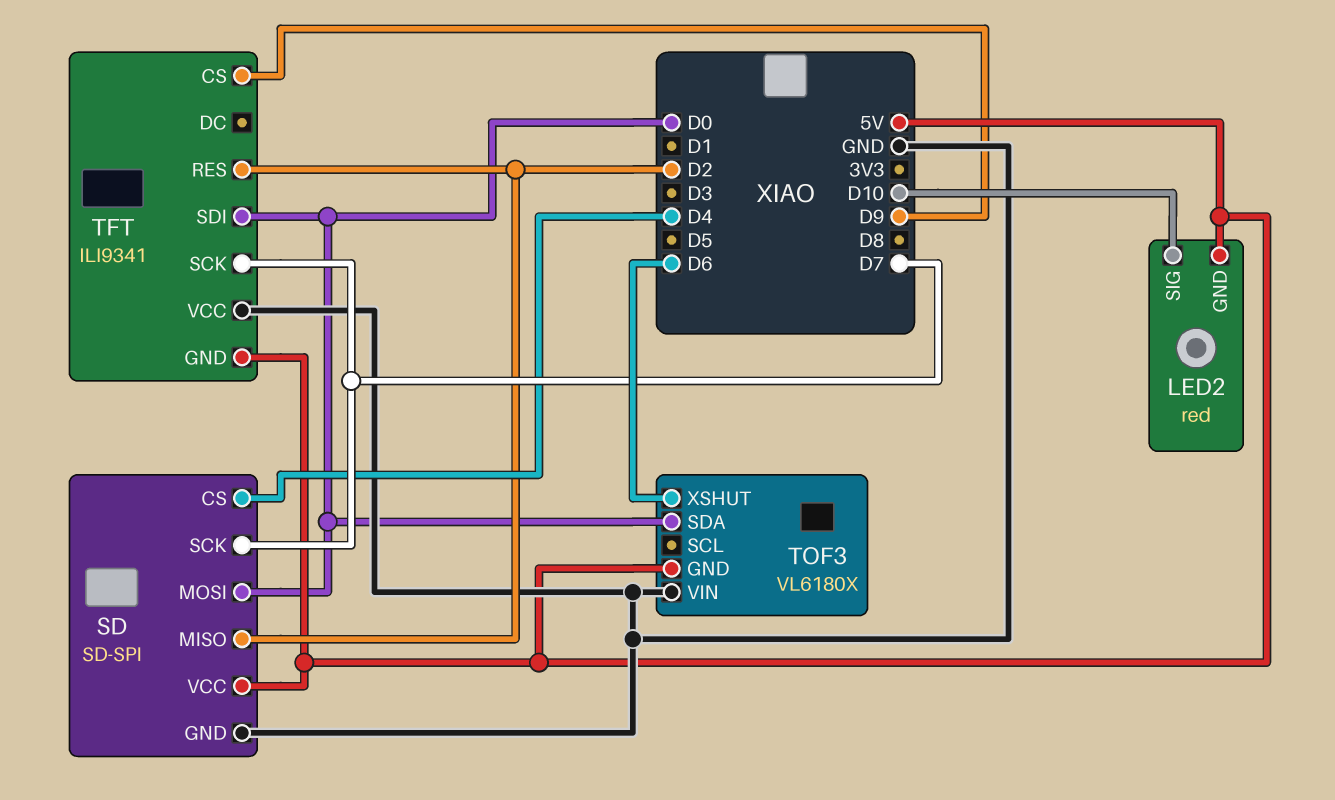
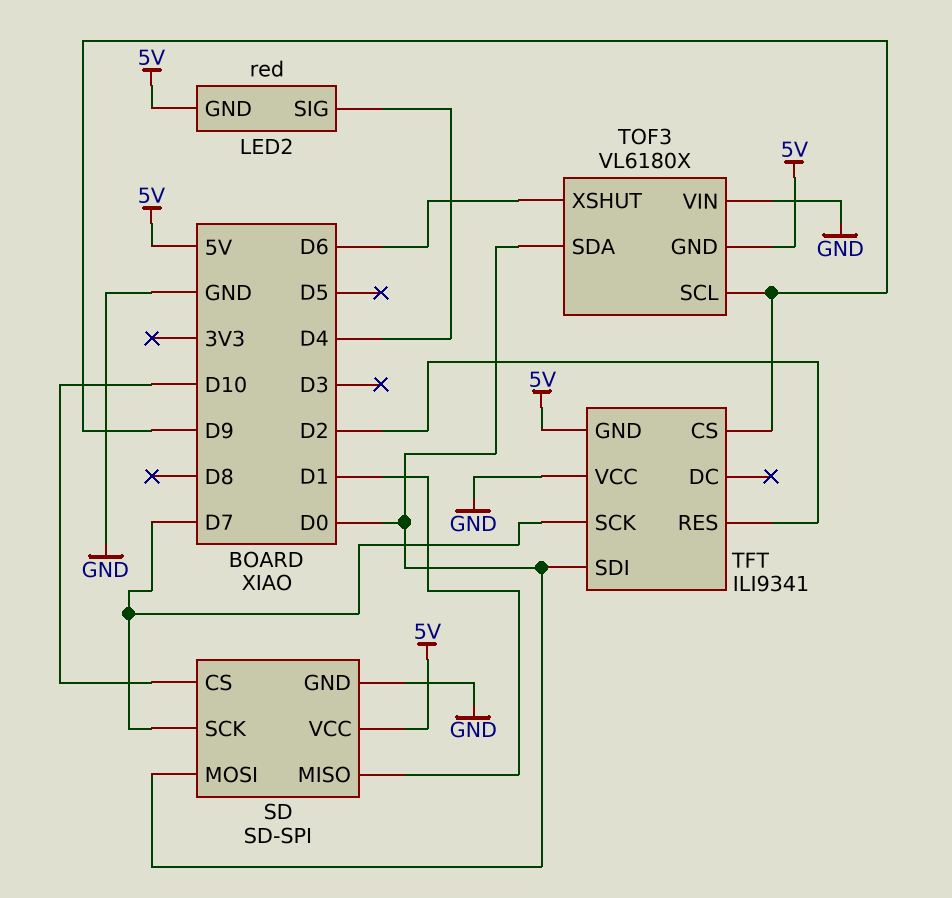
LED2 pin SIG: D10 -> D4
SD pin CS: D4 -> D10
SD pin MISO: D2 -> D1
TOF3 pin SCL: none -> D9

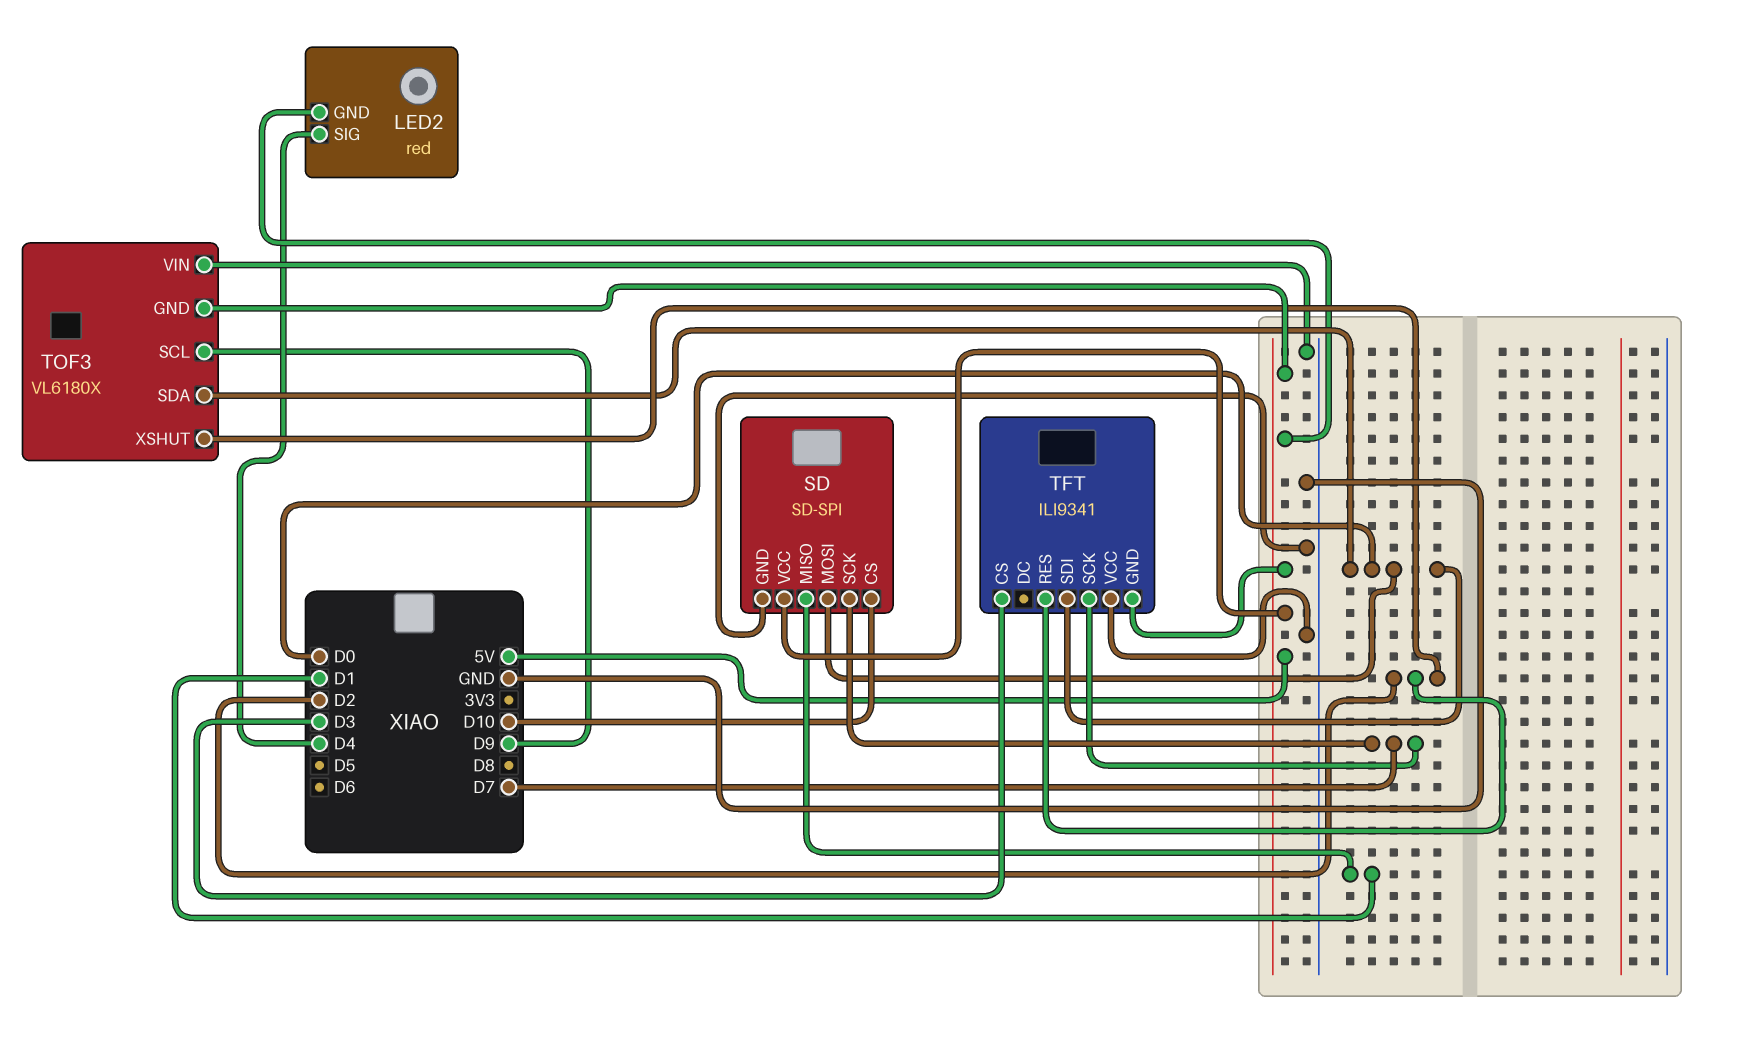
TFT pin CS: D9 -> D3
TOF3 pin XSHUT: D6 -> D2

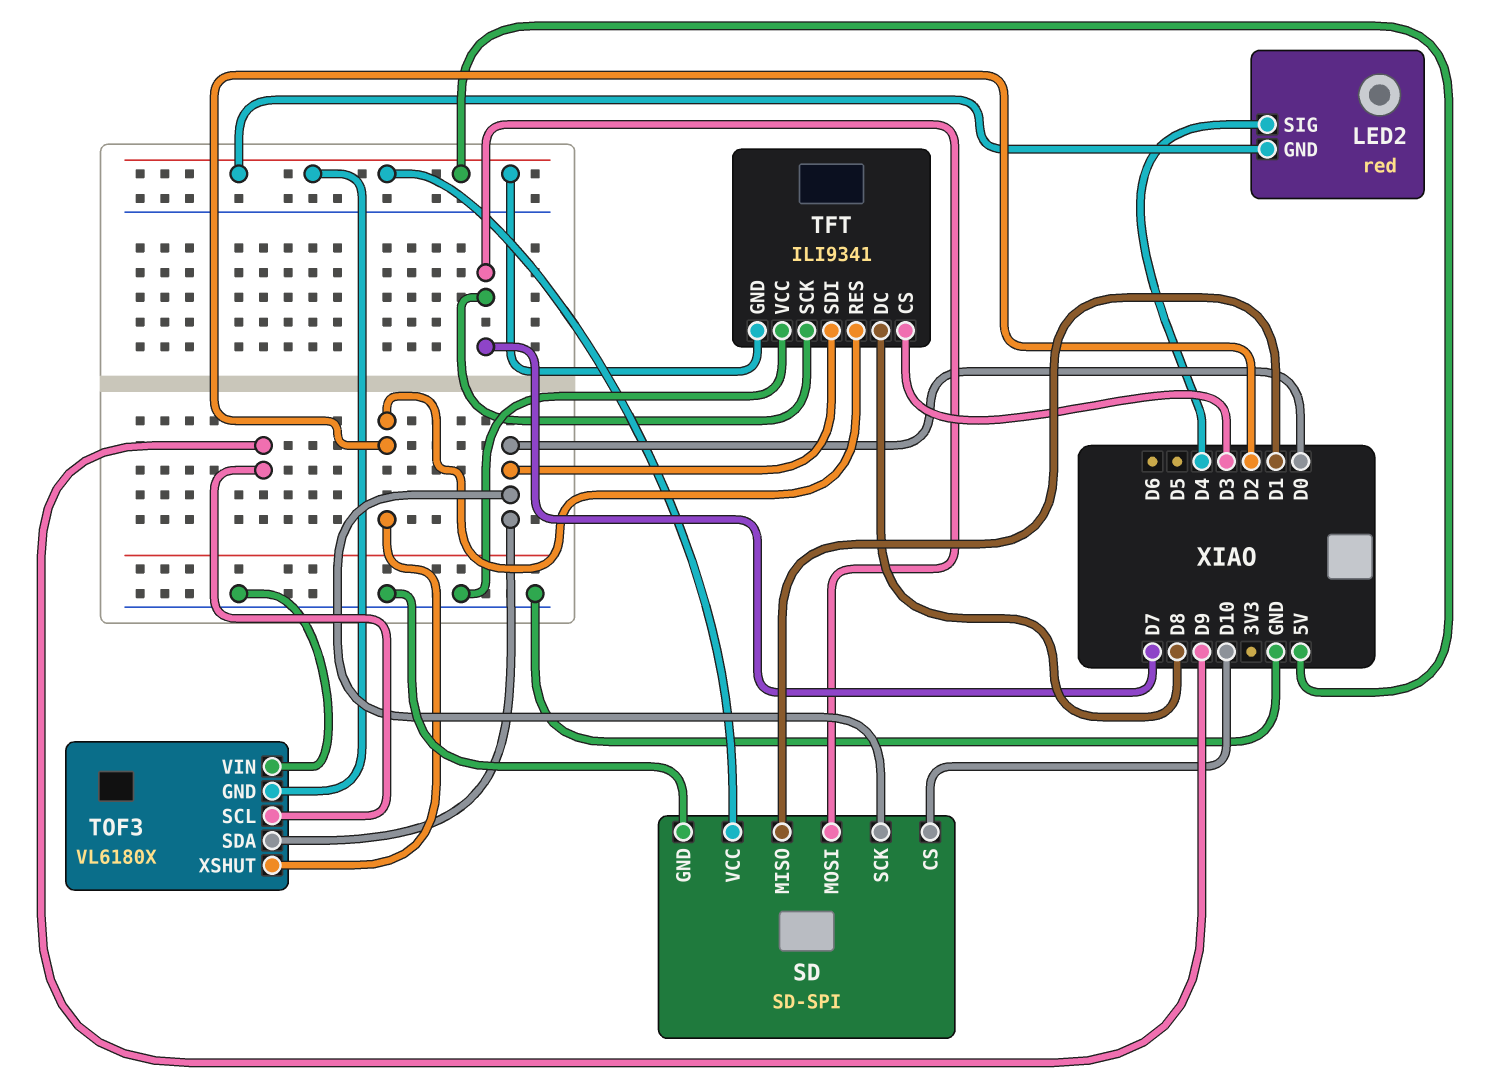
SD pin MOSI: D0 -> D7
SD pin SCK: D7 -> D0
TFT pin DC: none -> D8

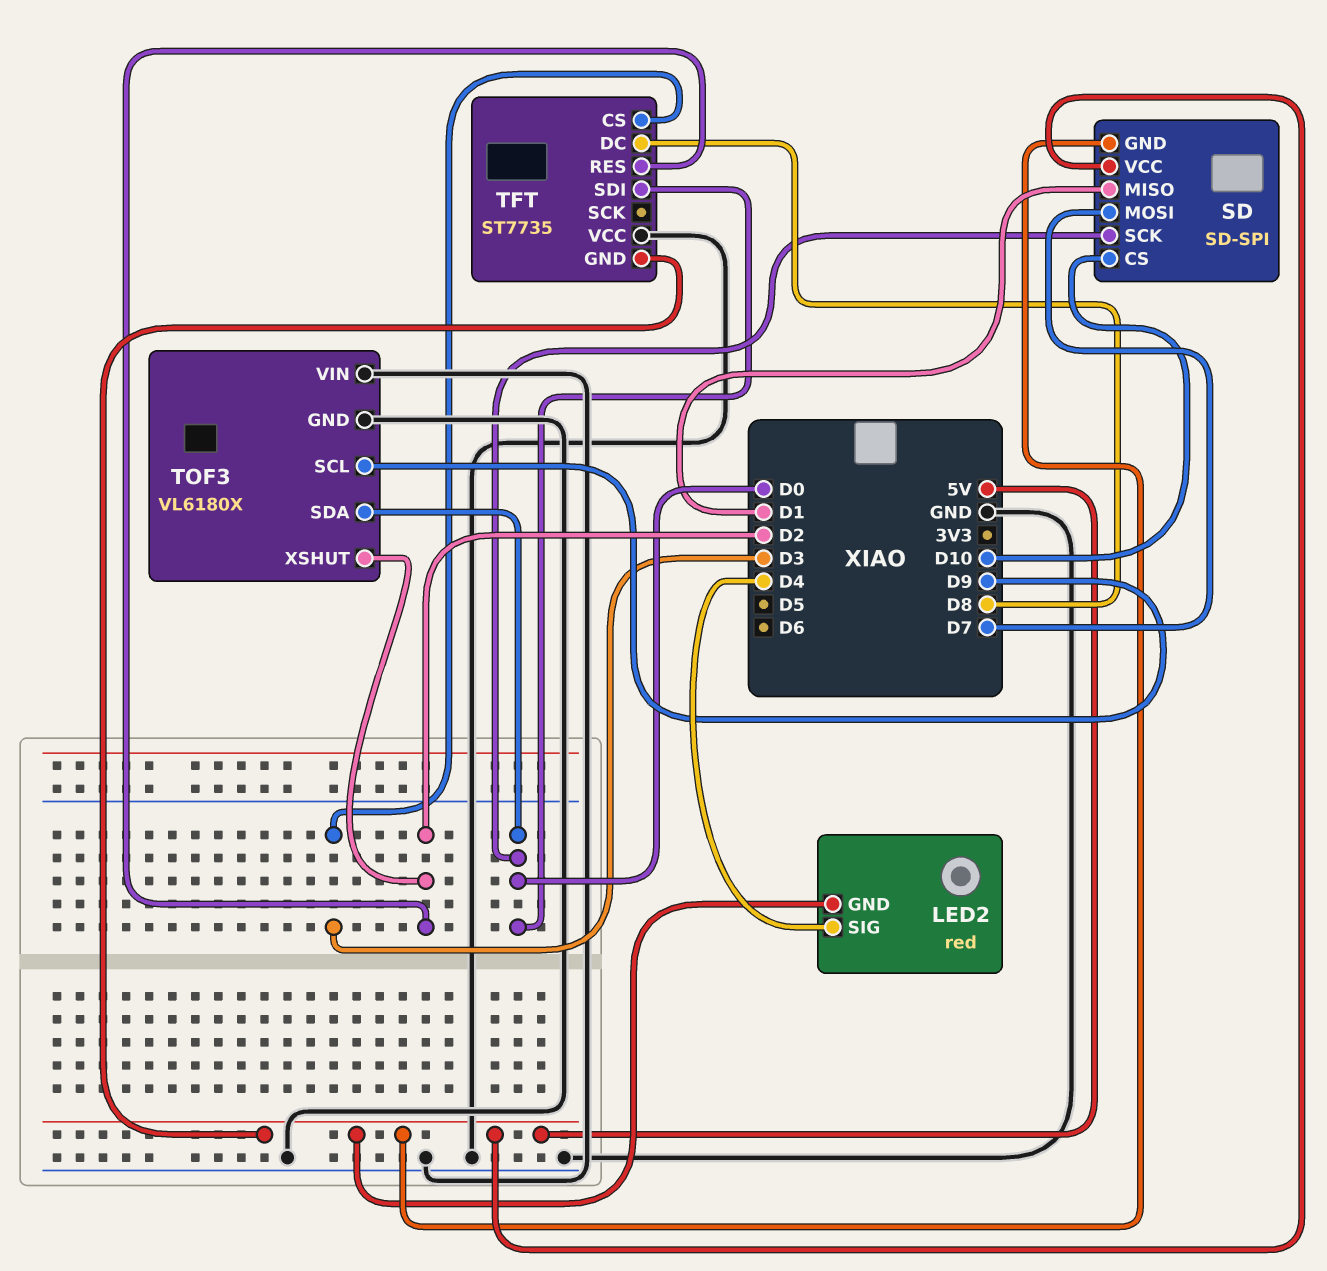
SD pin GND: GND -> 5V
TFT: ILI9341 -> ST7735
TFT pin SCK: D7 -> none
TOF3 pin GND: 5V -> GND

